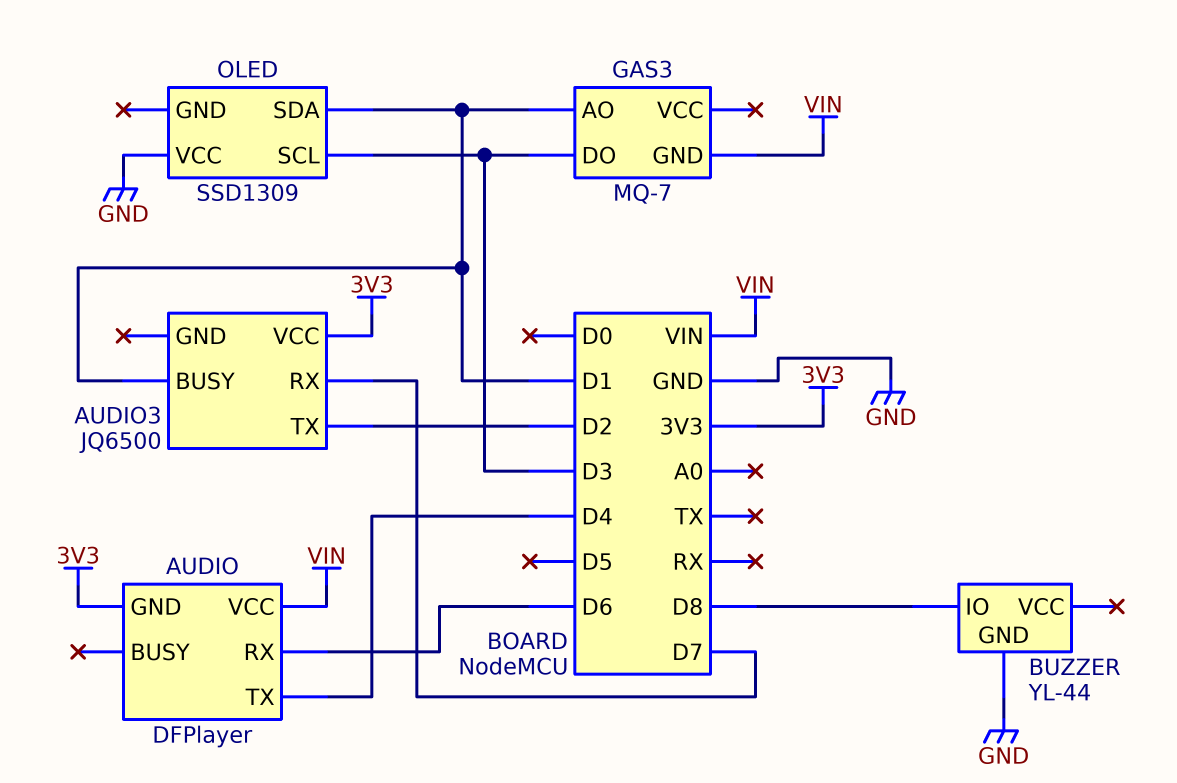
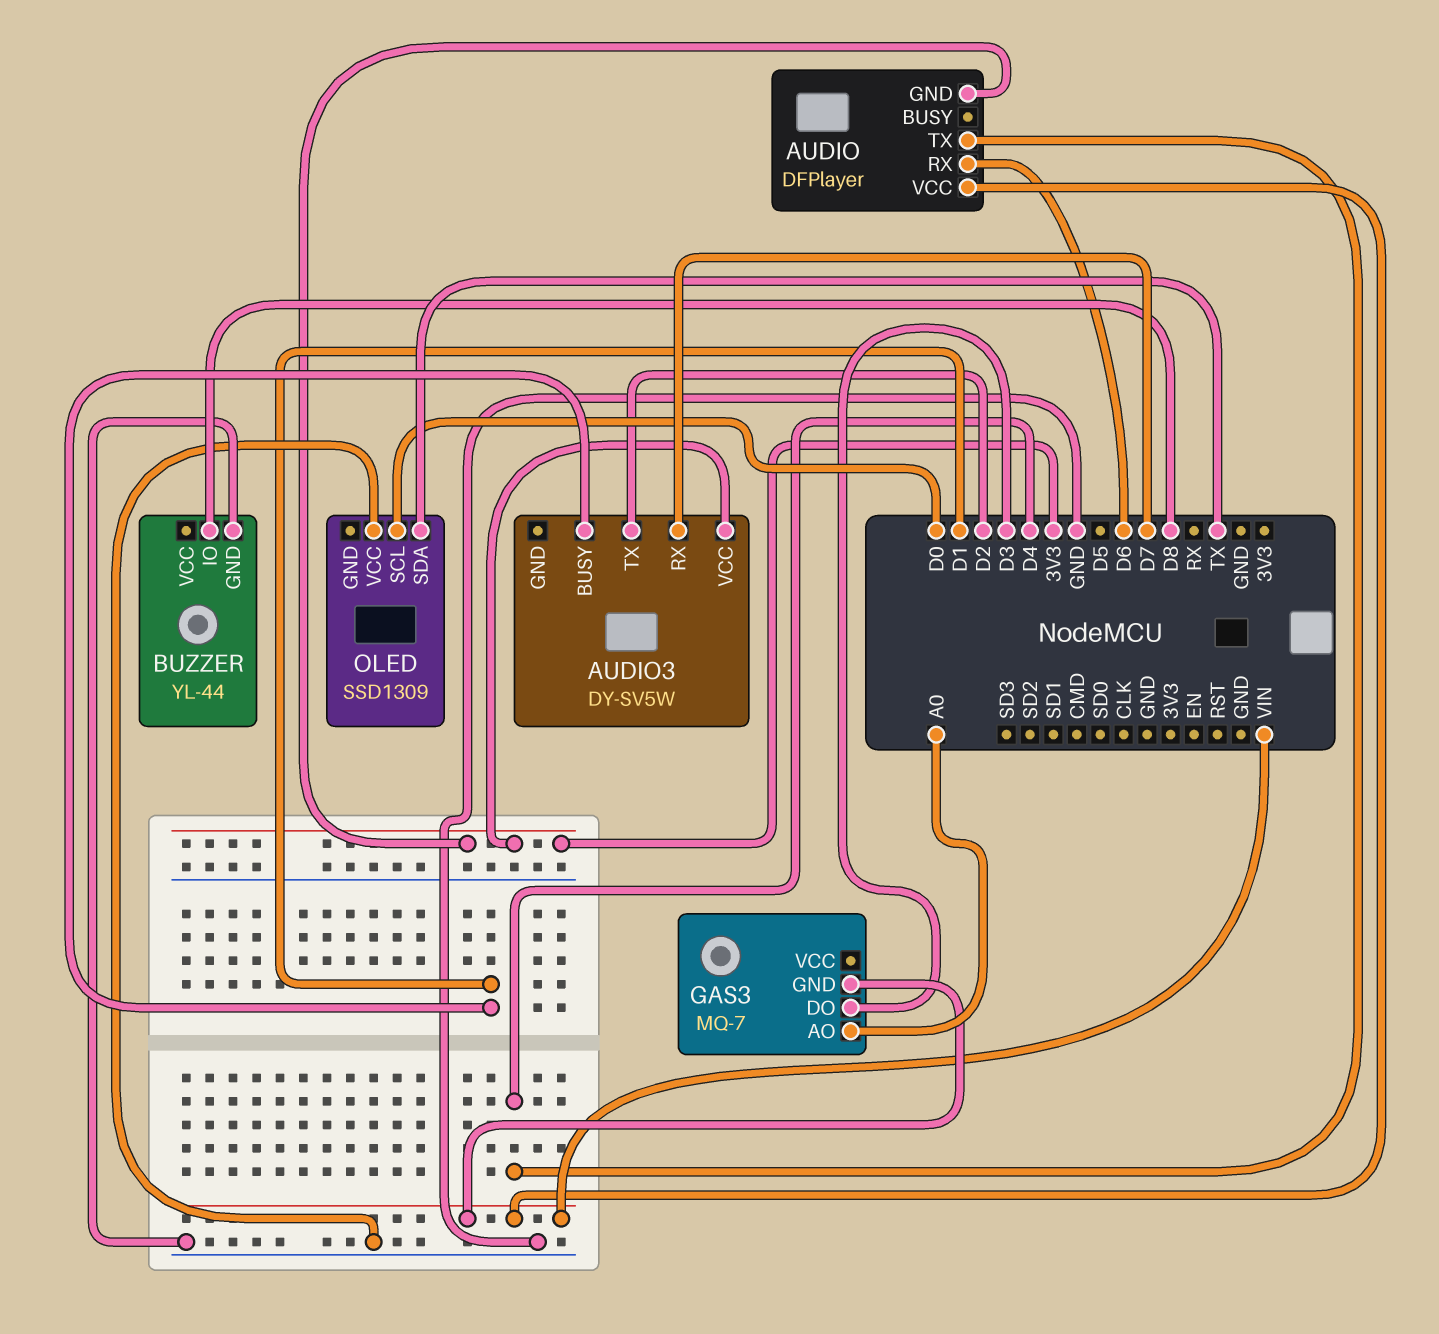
AUDIO3: JQ6500 -> DY-SV5W
GAS3 pin AO: D1 -> A0
OLED pin SCL: D3 -> D0
OLED pin SDA: D1 -> TX

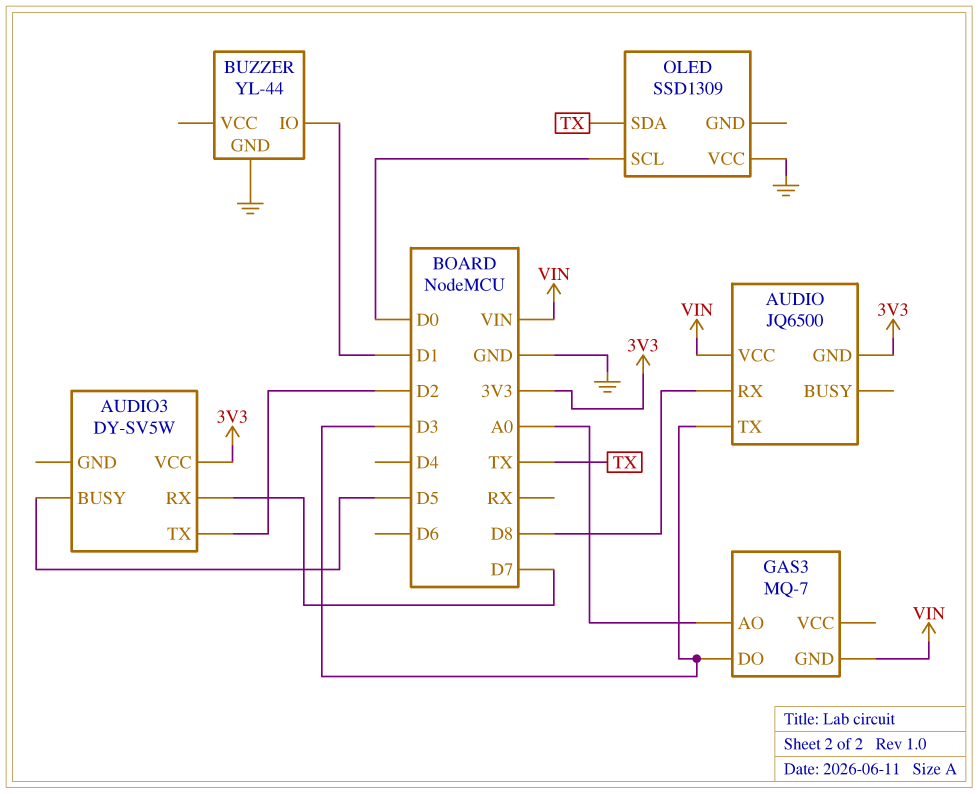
AUDIO: DFPlayer -> JQ6500
AUDIO pin RX: D6 -> D8
AUDIO pin TX: D4 -> D3
AUDIO3 pin BUSY: D1 -> D5
BUZZER pin IO: D8 -> D1

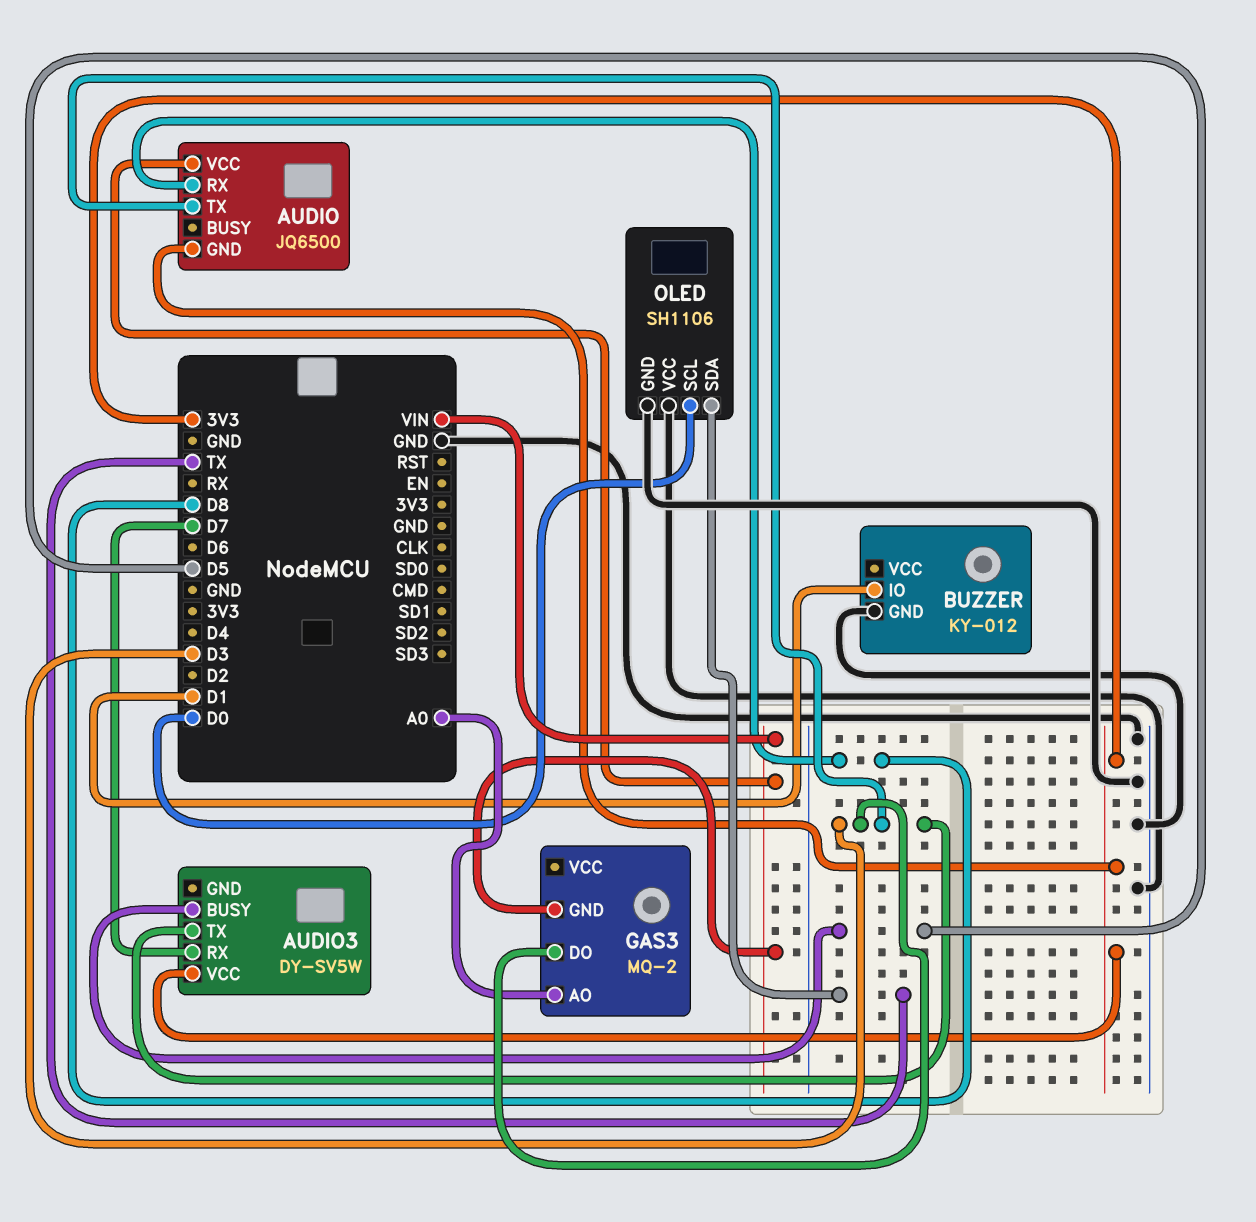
AUDIO3 pin TX: D2 -> D3
BUZZER: YL-44 -> KY-012
GAS3: MQ-7 -> MQ-2
OLED: SSD1309 -> SH1106
OLED pin GND: none -> GND

